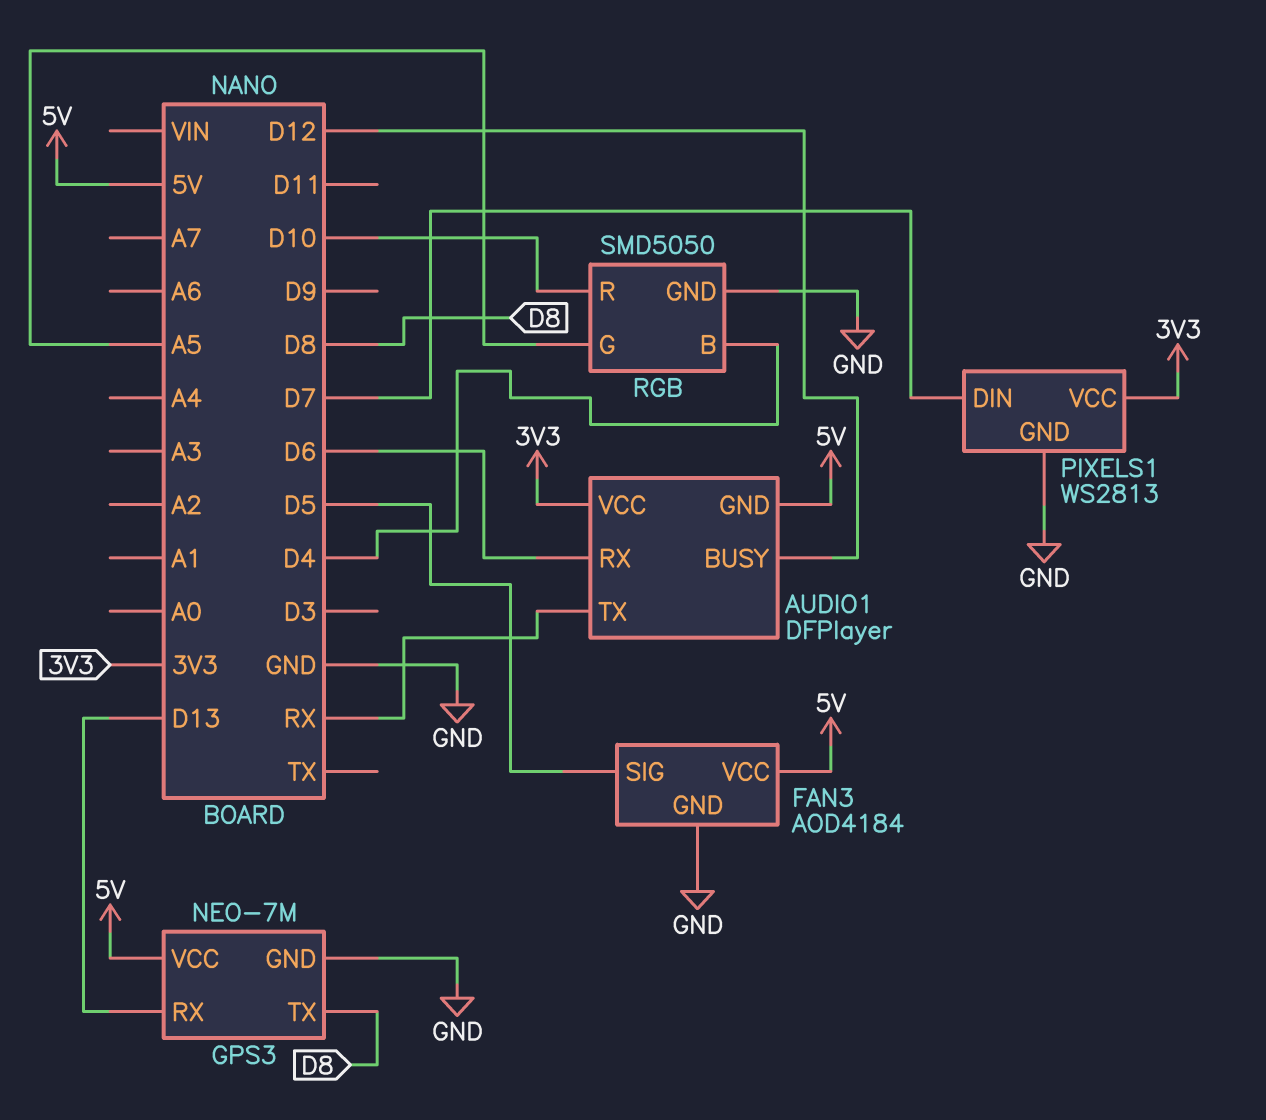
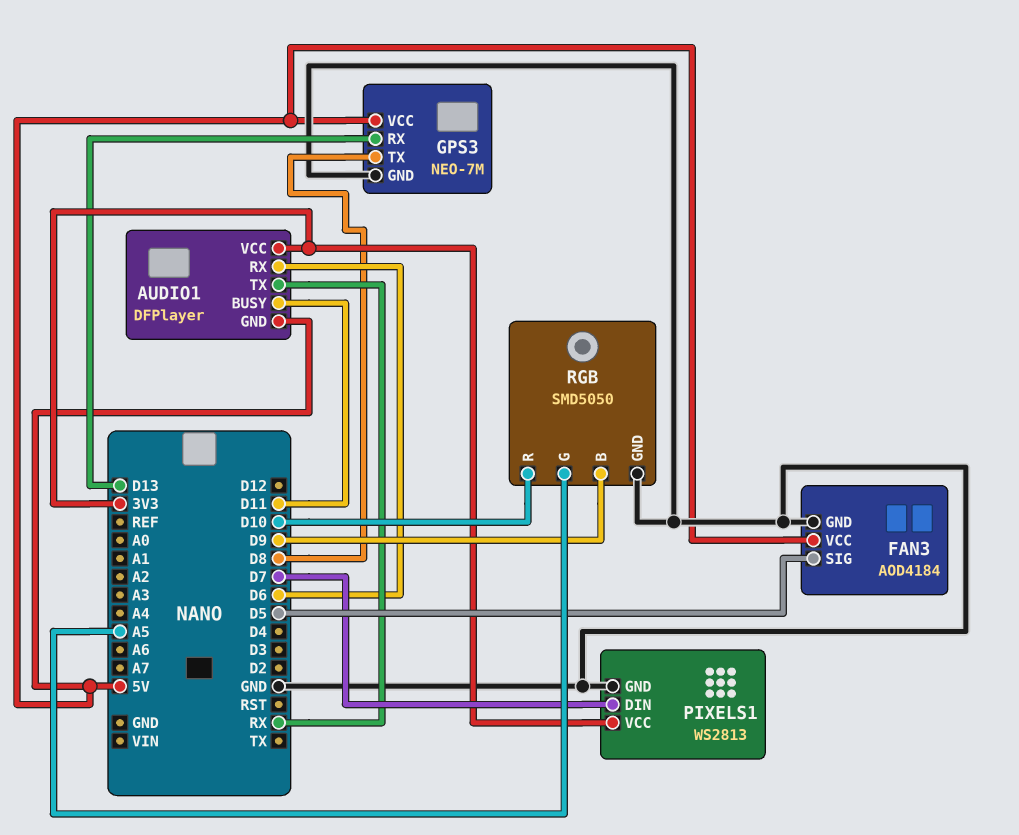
AUDIO1 pin BUSY: D12 -> D11
RGB pin B: D4 -> D9

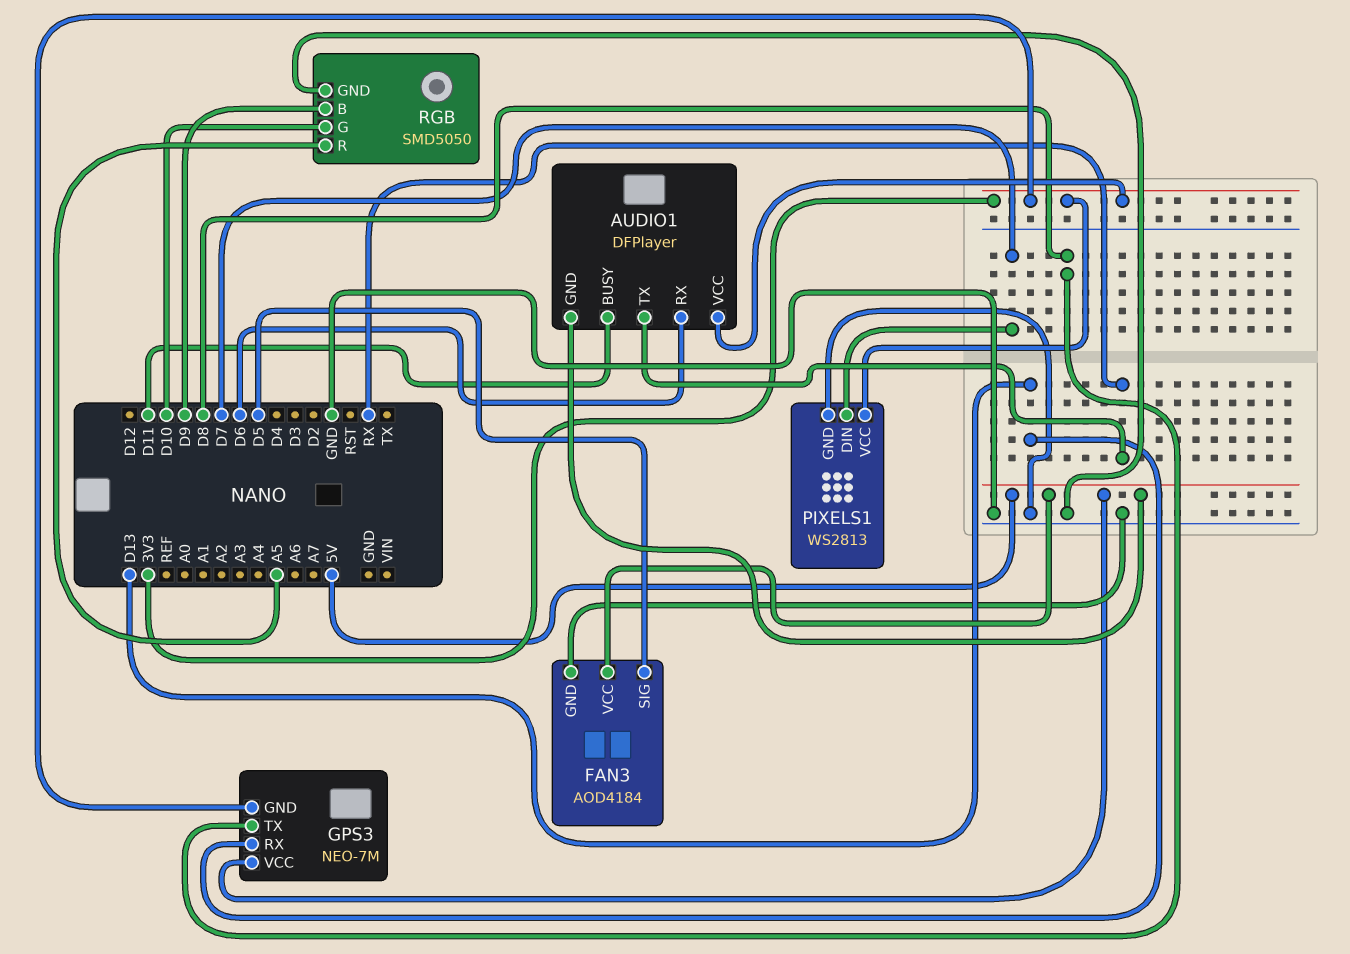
GPS3 pin GND: GND -> 3V3
RGB pin G: A5 -> D10
RGB pin R: D10 -> A5

